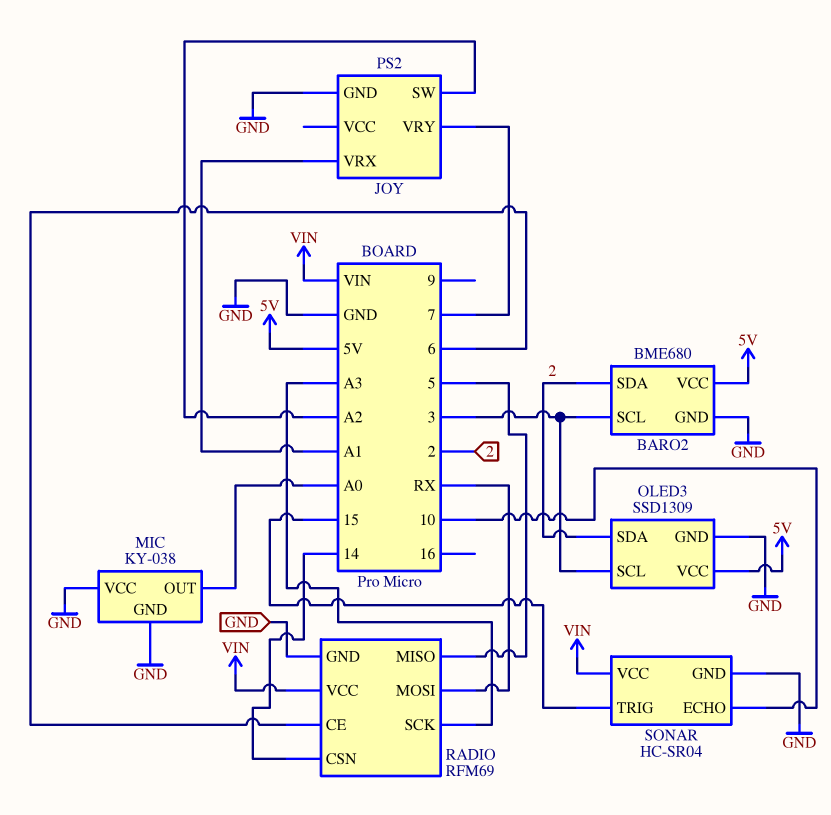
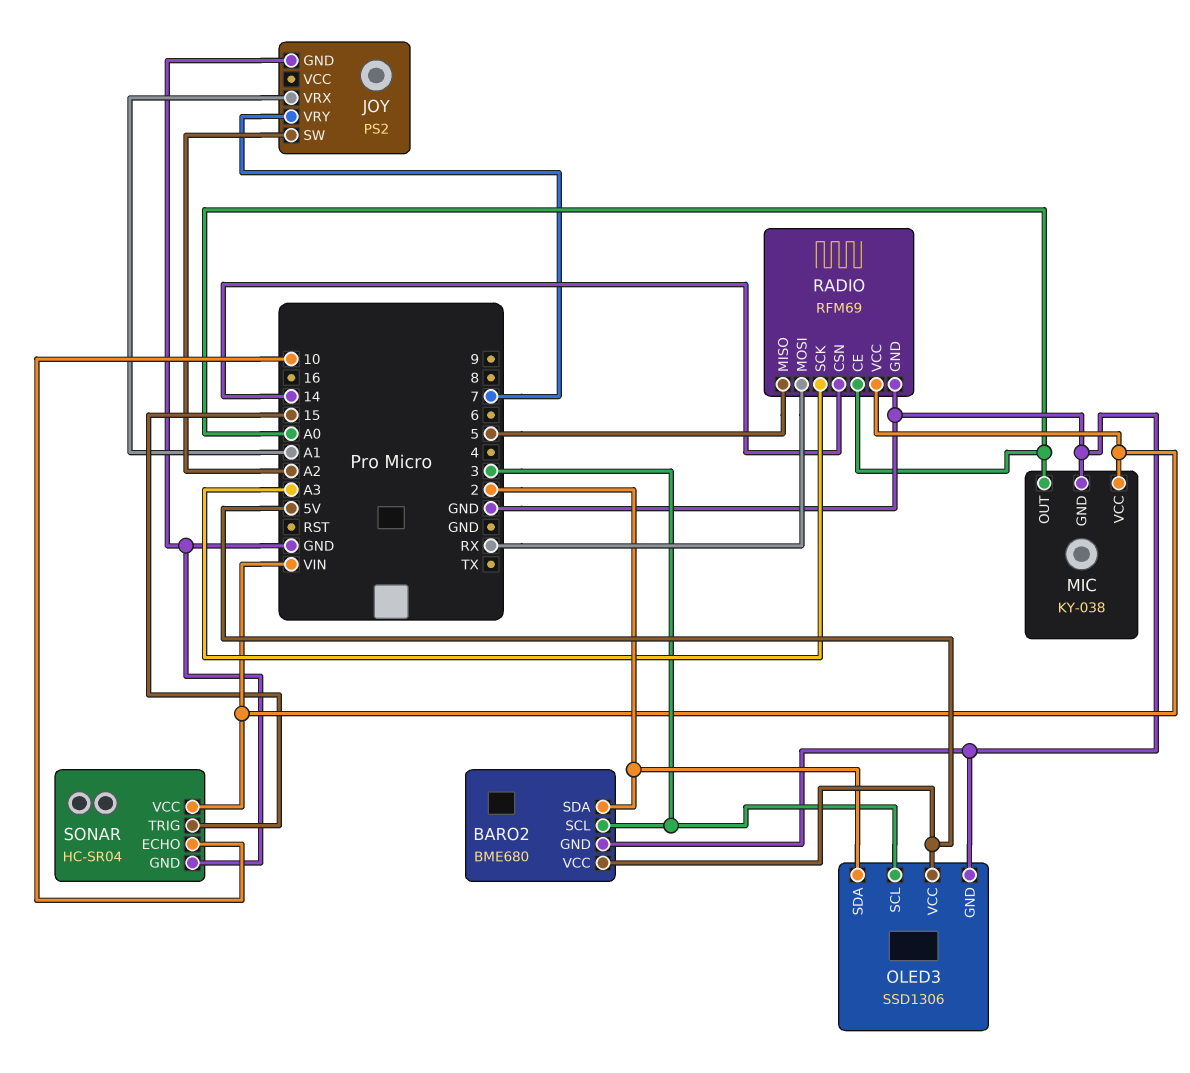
MIC pin VCC: GND -> VIN
OLED3: SSD1309 -> SSD1306
RADIO pin CE: 6 -> A0

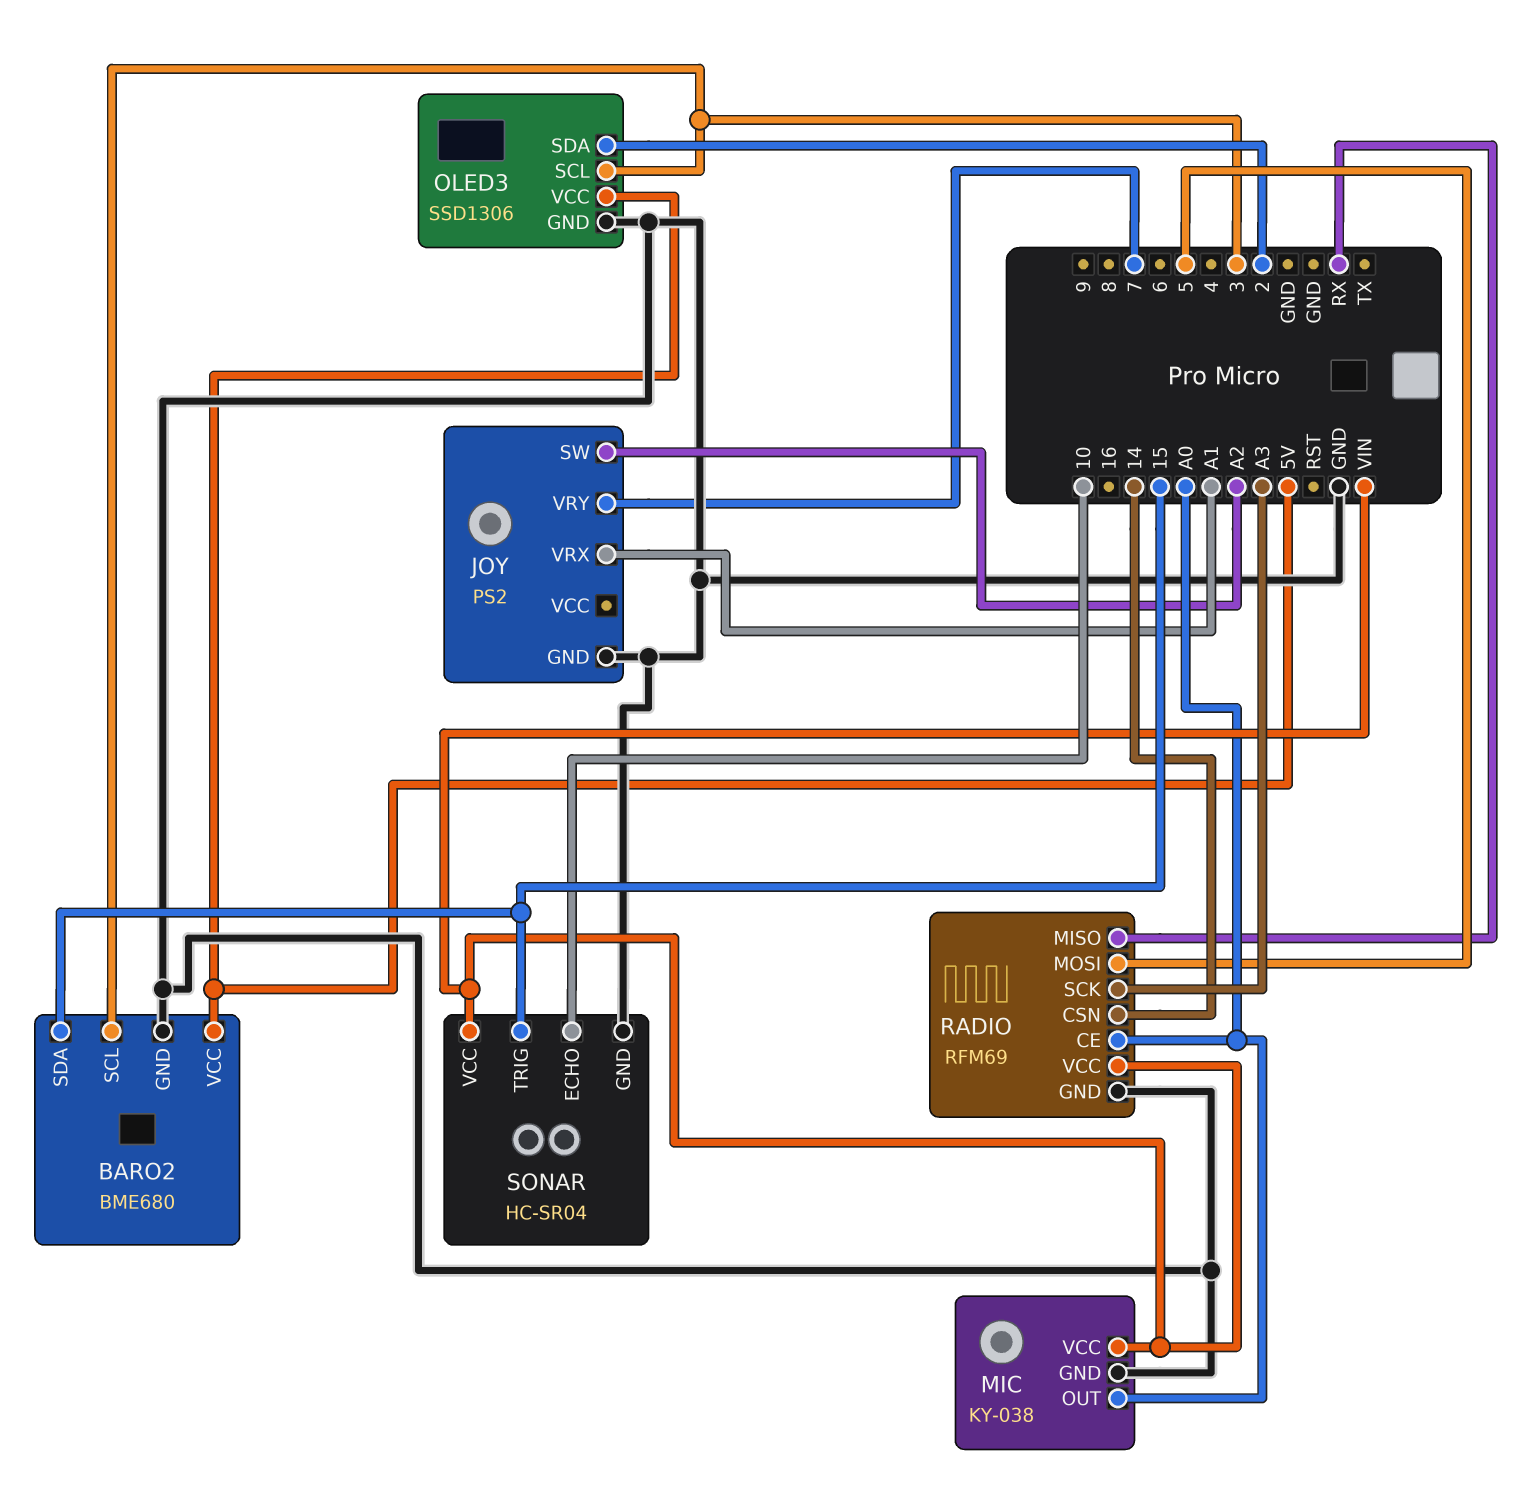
BARO2 pin SDA: 2 -> 15
RADIO pin MISO: 5 -> RX
RADIO pin MOSI: RX -> 5

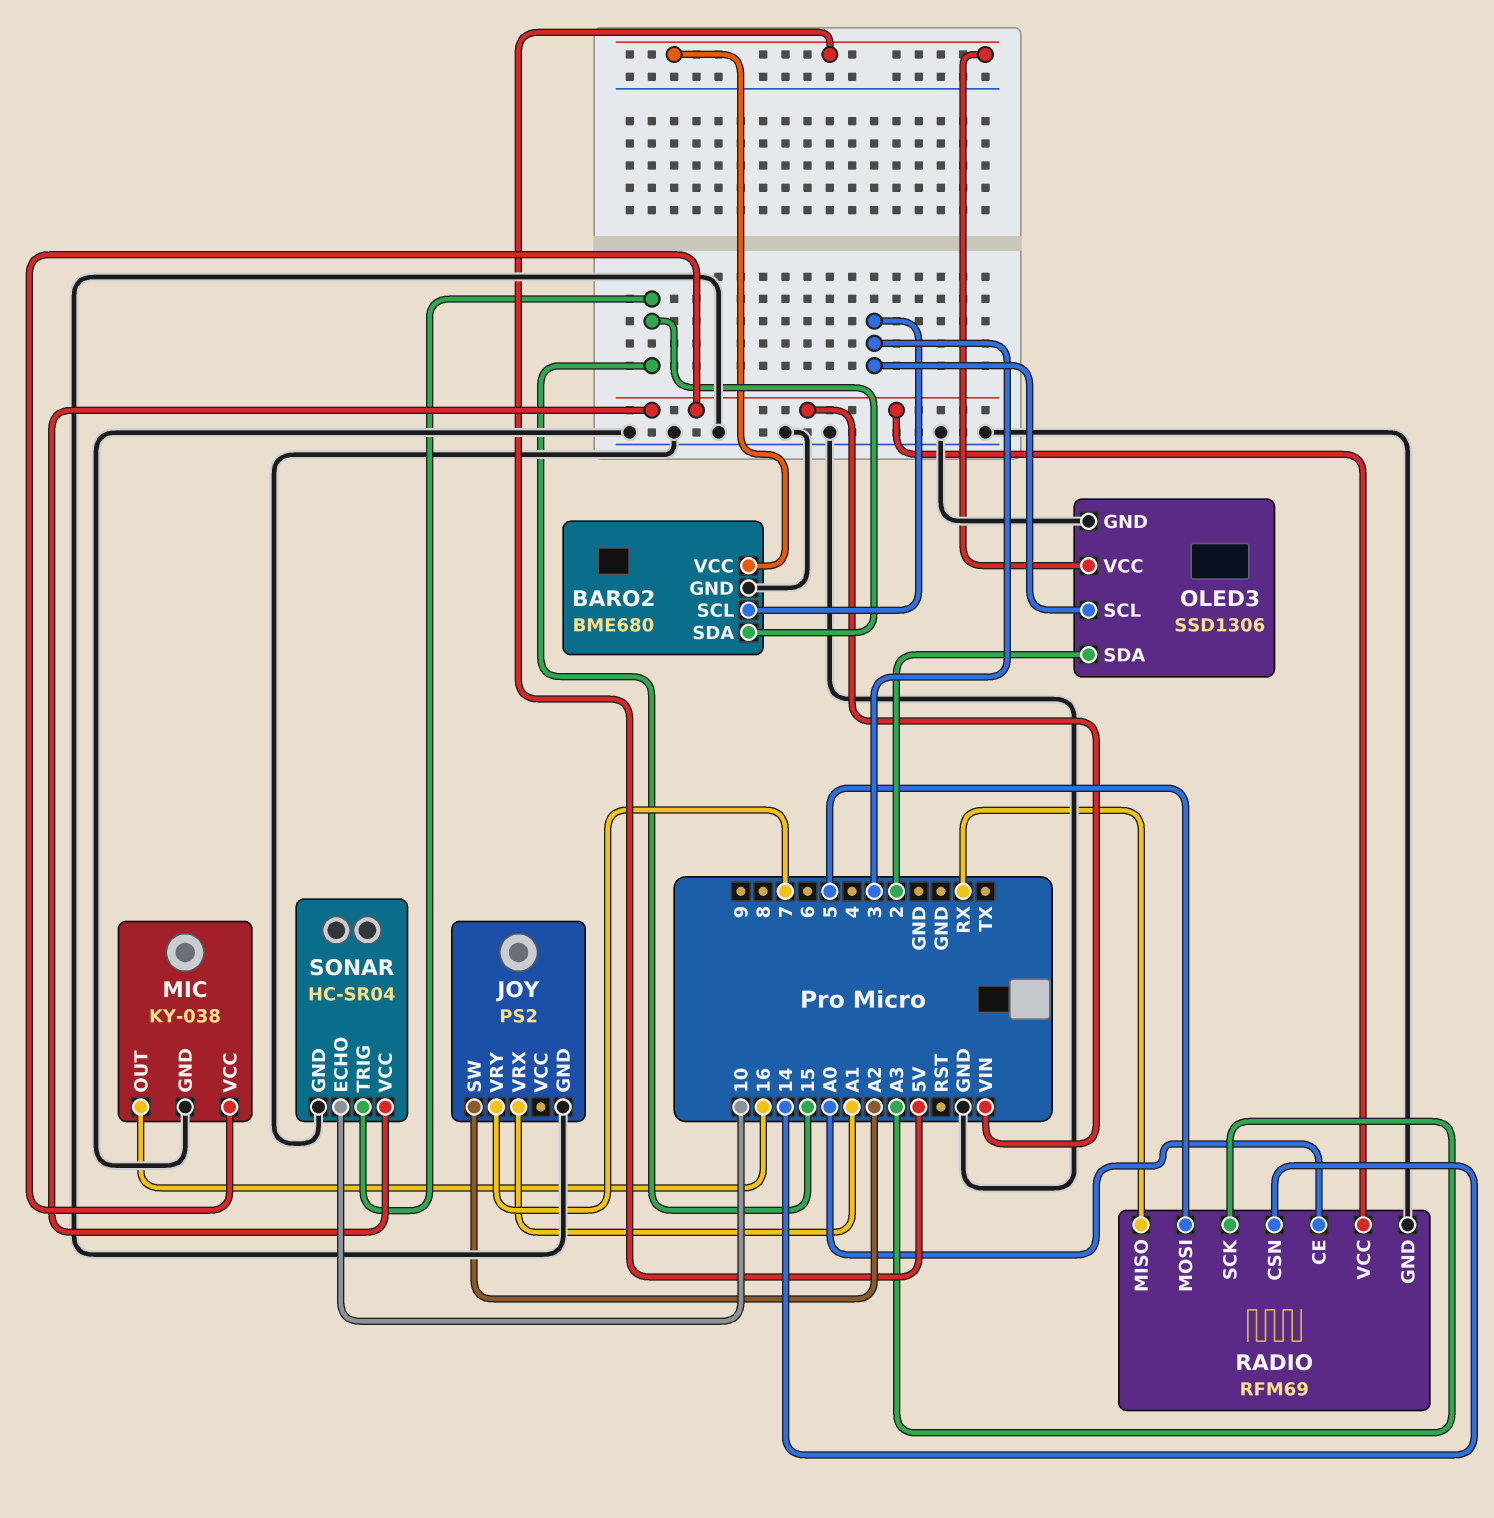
MIC pin OUT: A0 -> 16

